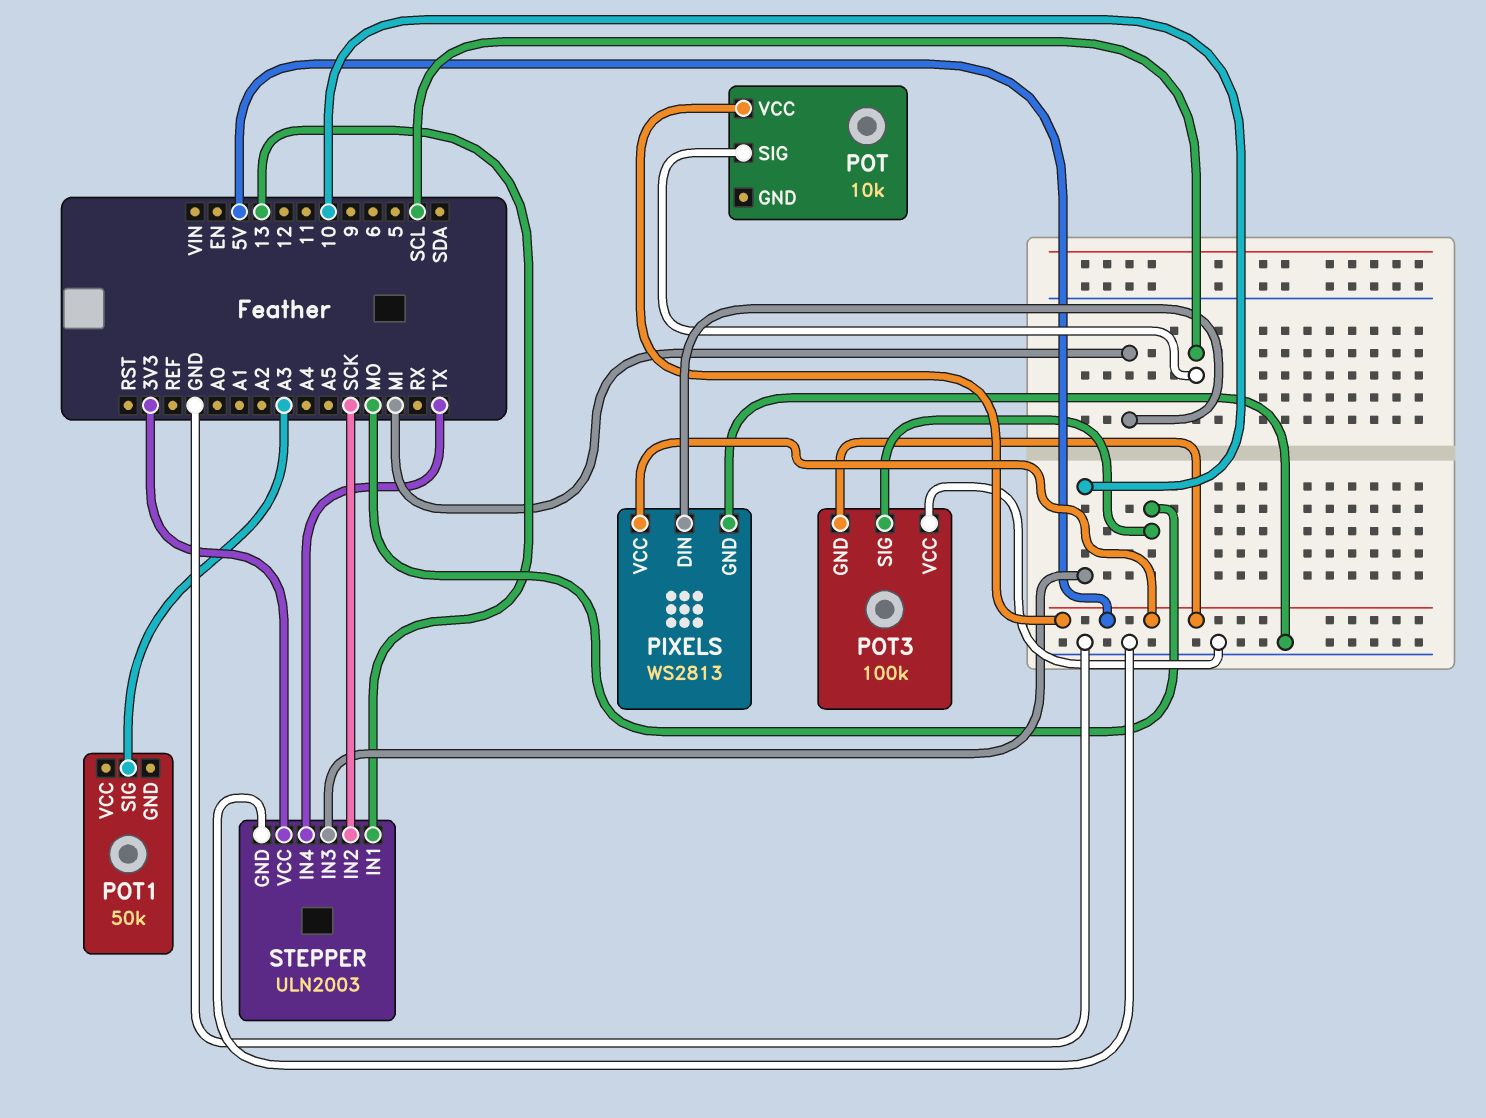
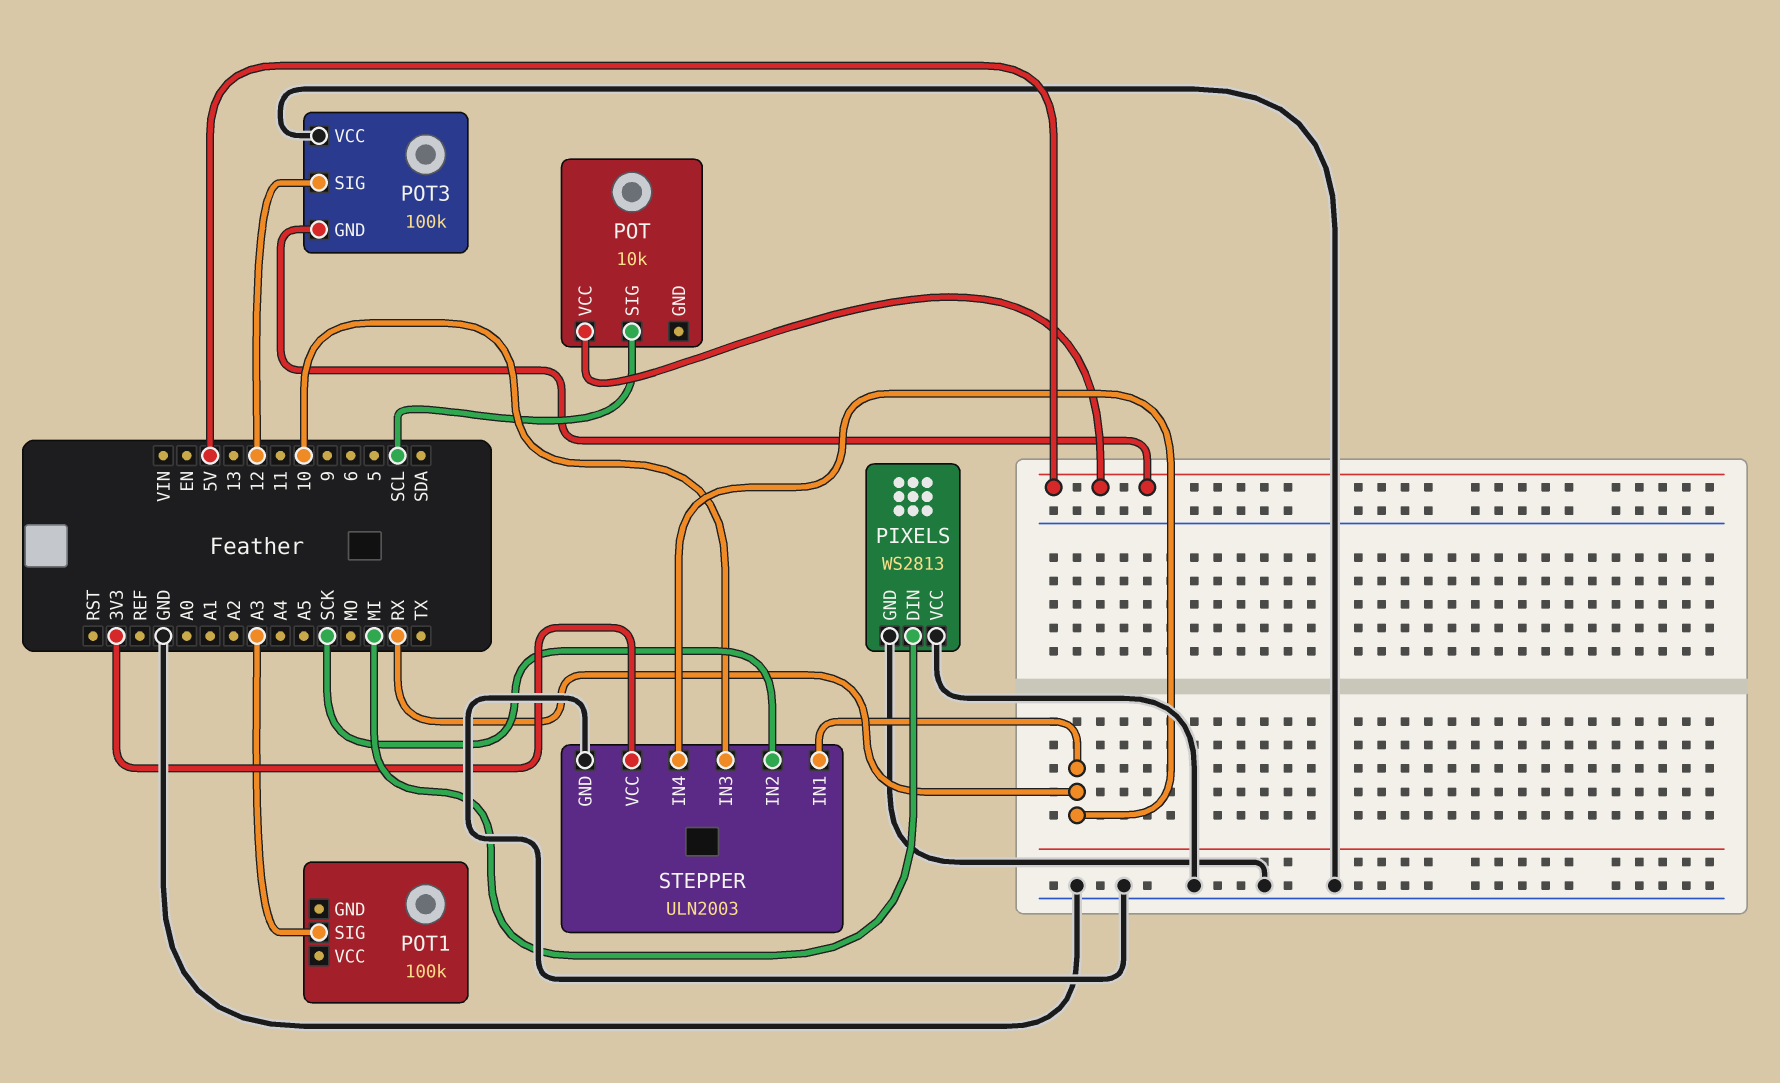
PIXELS pin VCC: 5V -> GND
POT1: 50k -> 100k
POT3 pin SIG: MO -> 12
STEPPER pin IN1: 13 -> RX
STEPPER pin IN4: TX -> RX

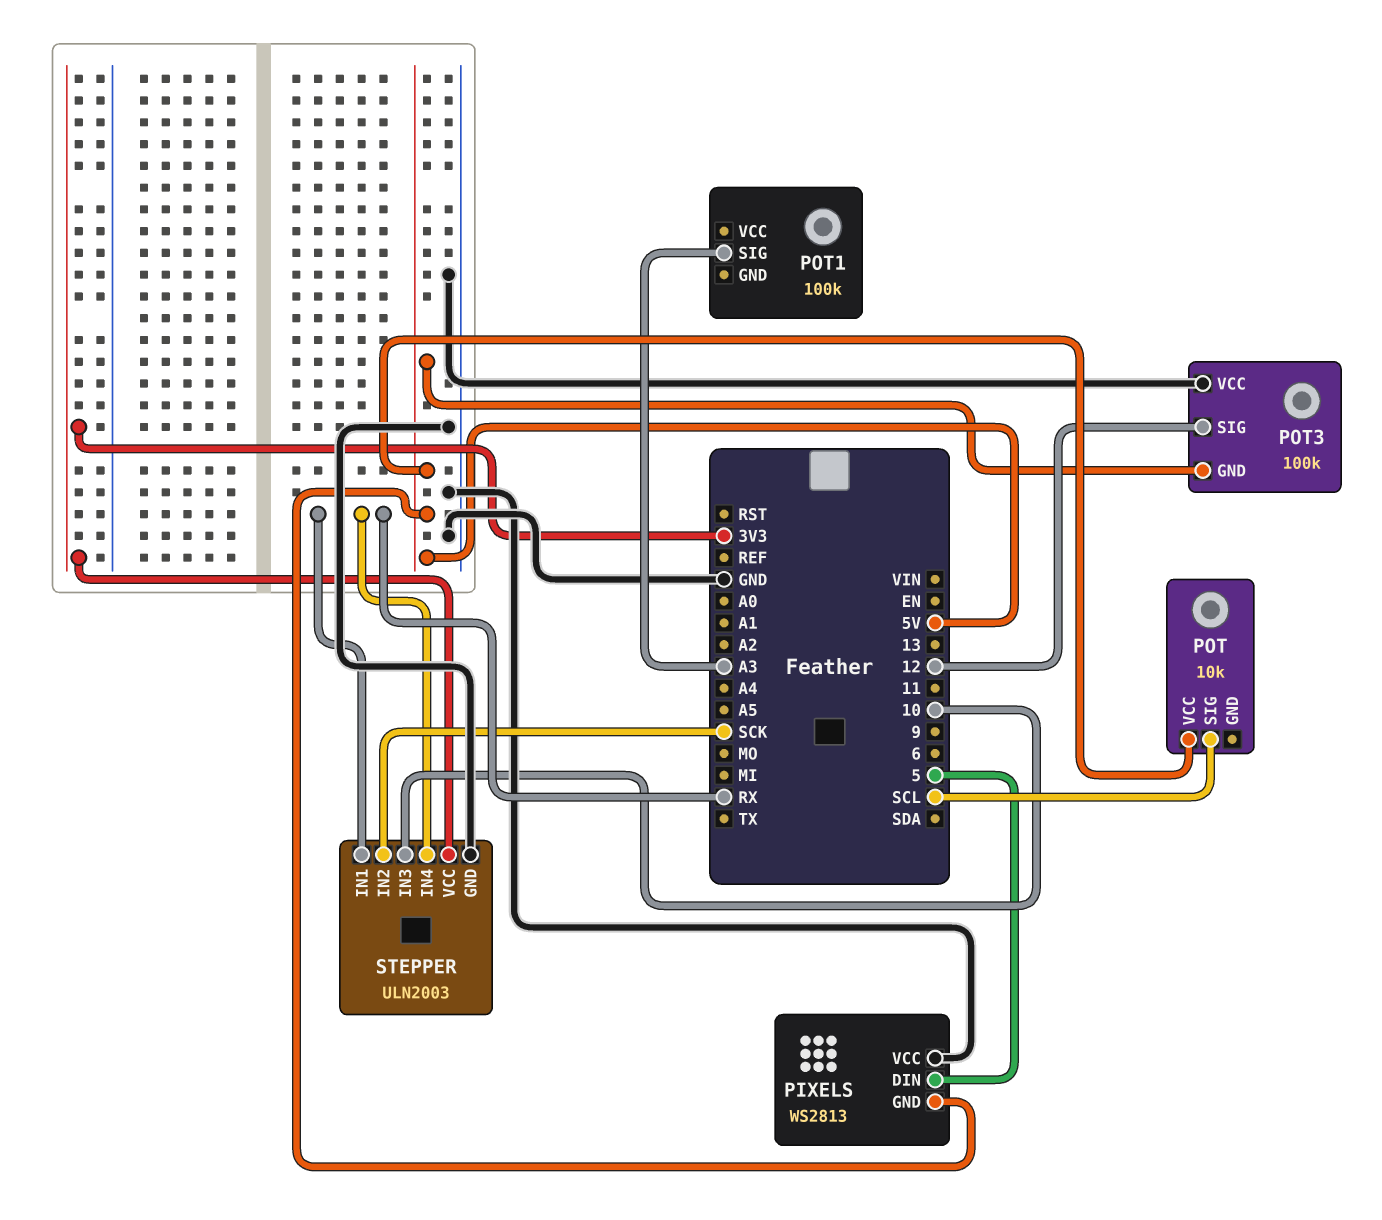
PIXELS pin DIN: MI -> 5
PIXELS pin GND: GND -> 5V

